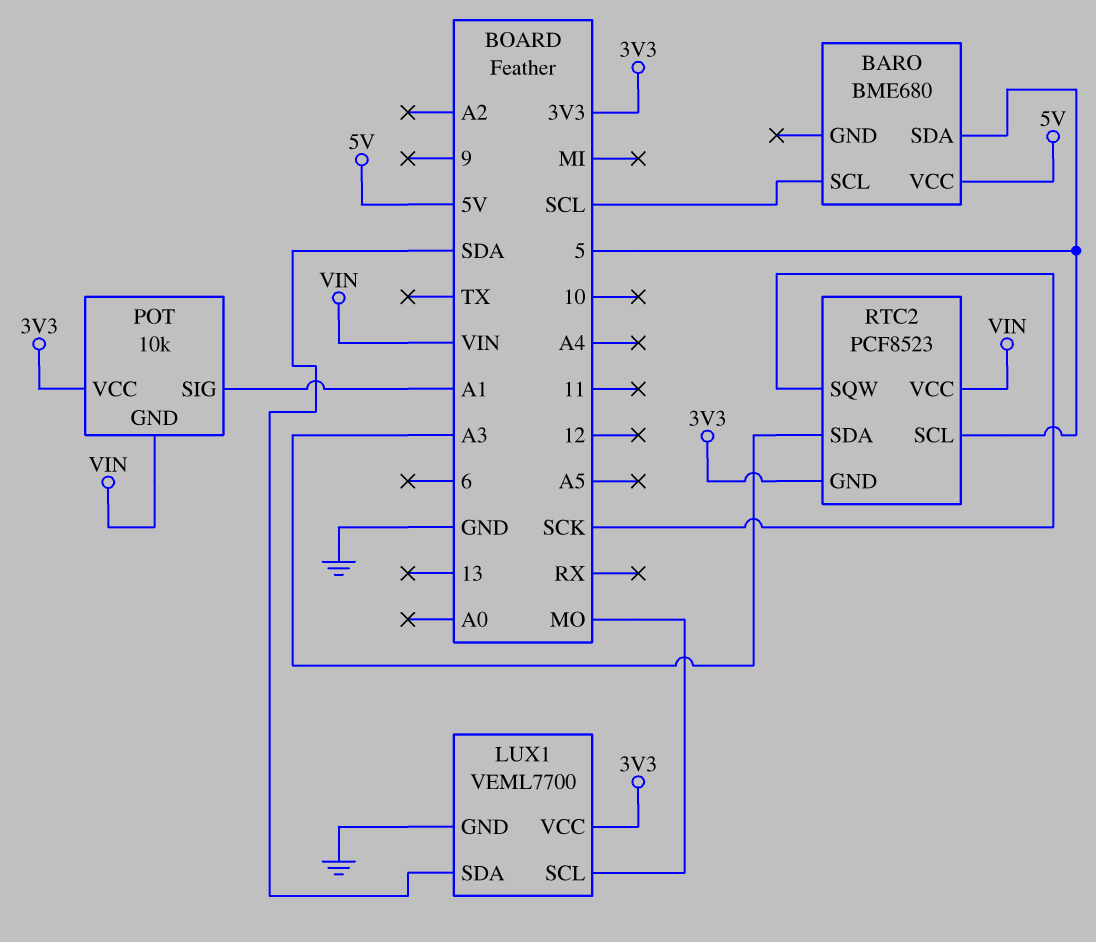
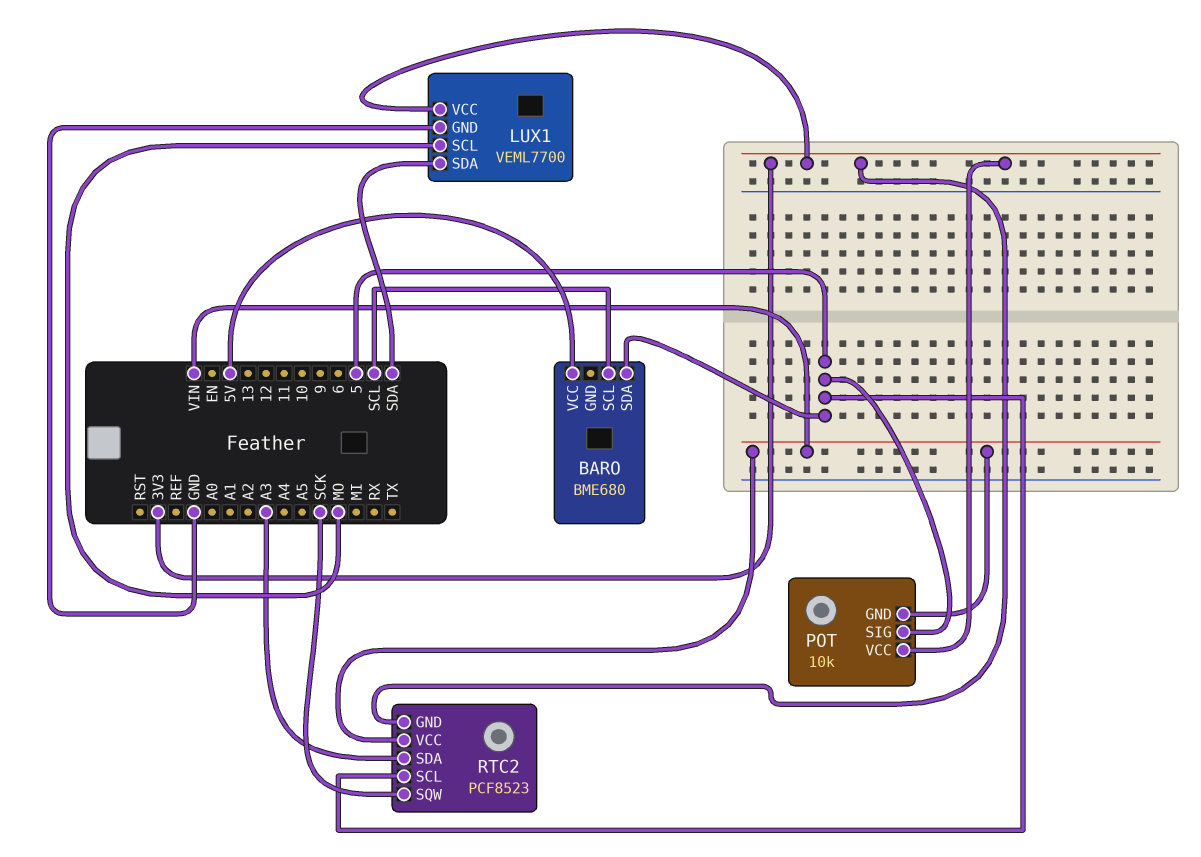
POT pin SIG: A1 -> 5

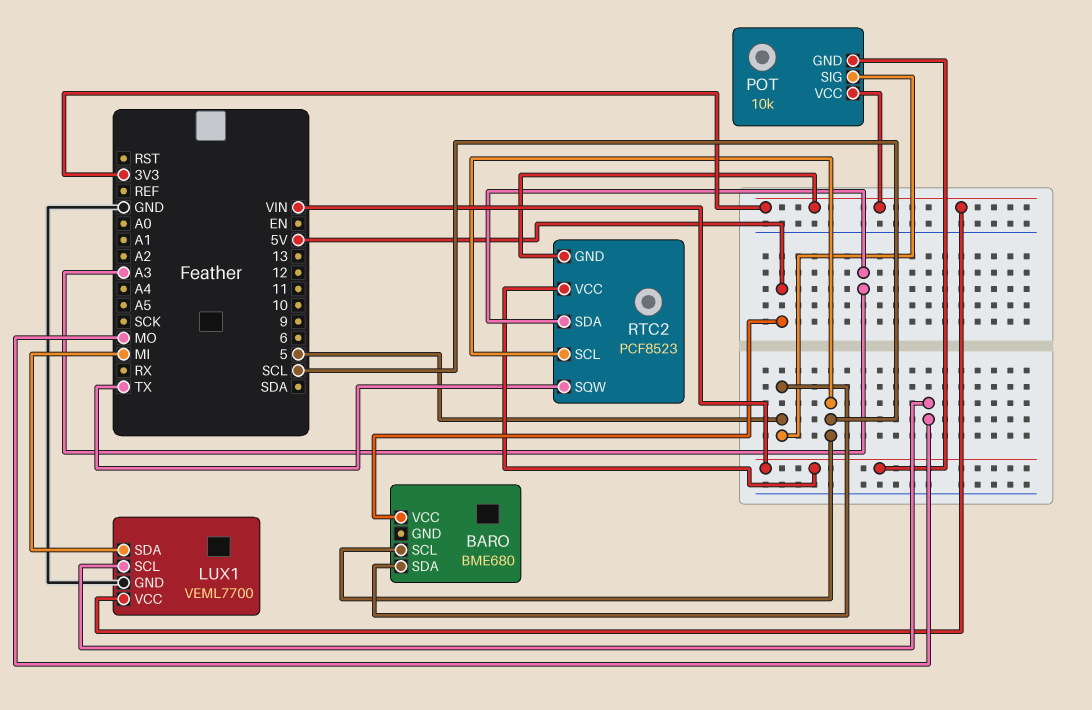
LUX1 pin SDA: SDA -> MI
RTC2 pin SCL: 5 -> SCL
RTC2 pin SQW: SCK -> TX

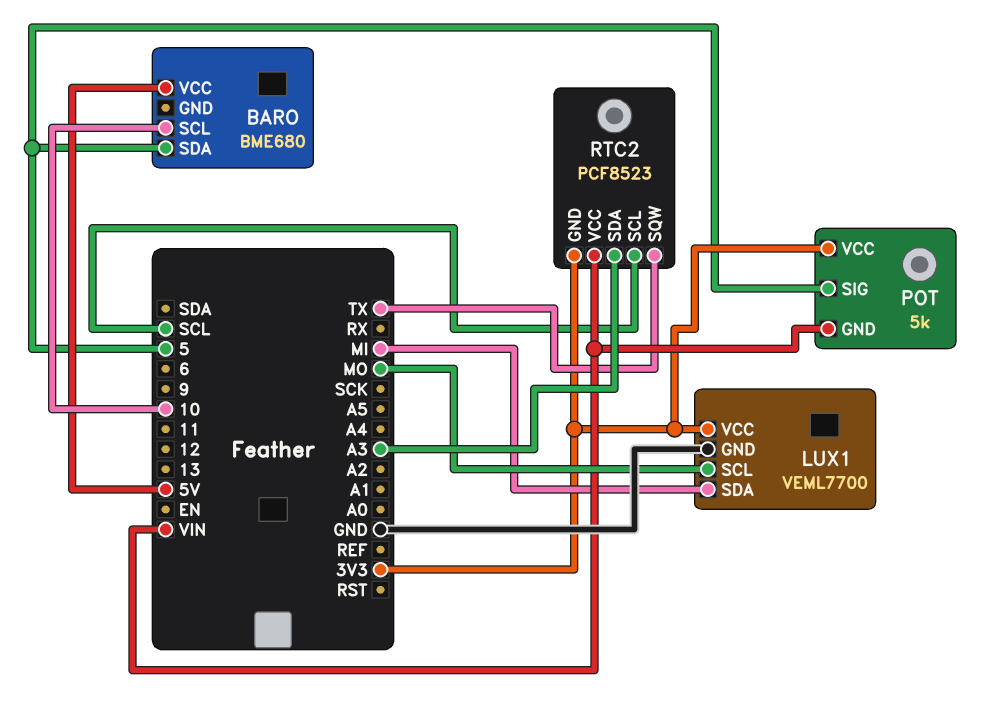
BARO pin SCL: SCL -> 10
POT: 10k -> 5k

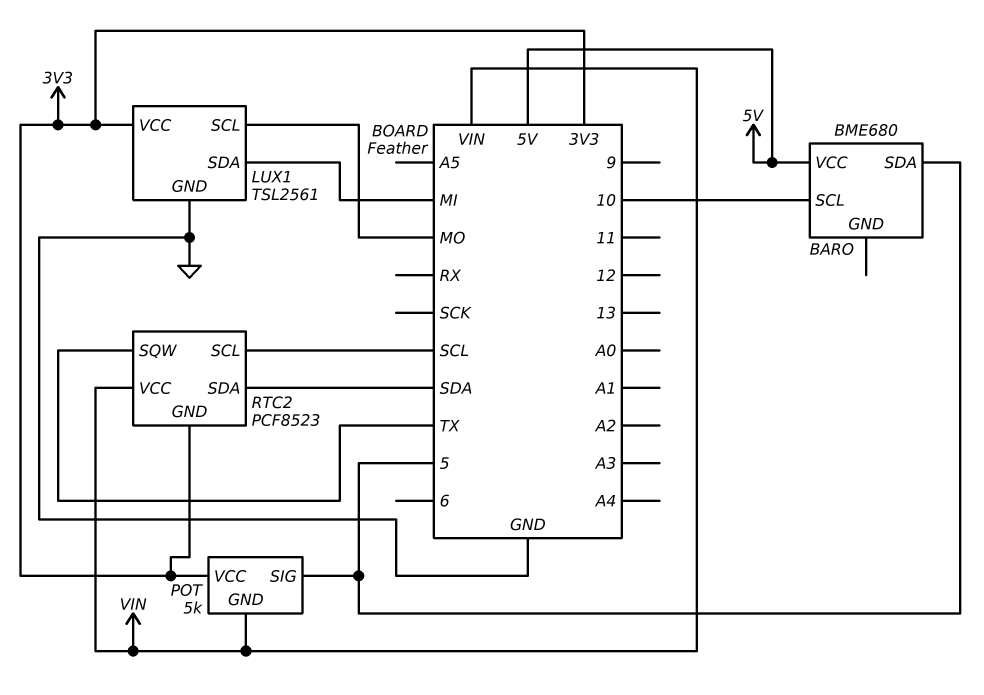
LUX1: VEML7700 -> TSL2561
RTC2 pin SDA: A3 -> SDA

